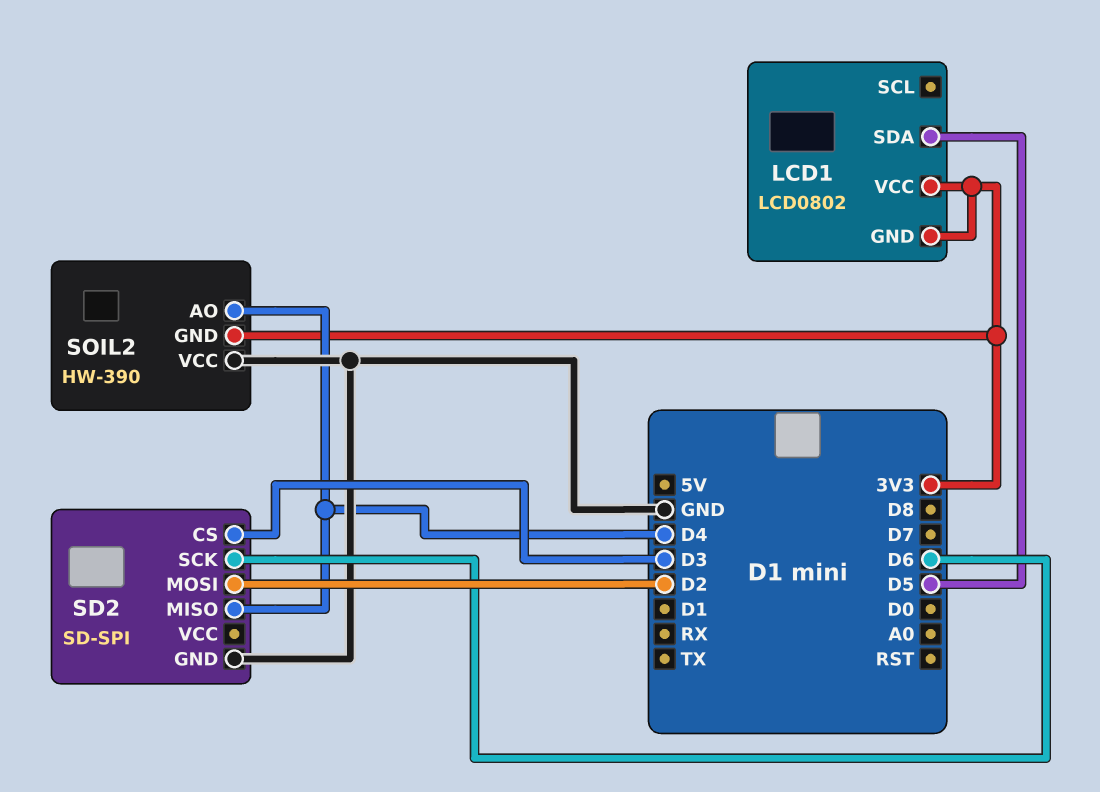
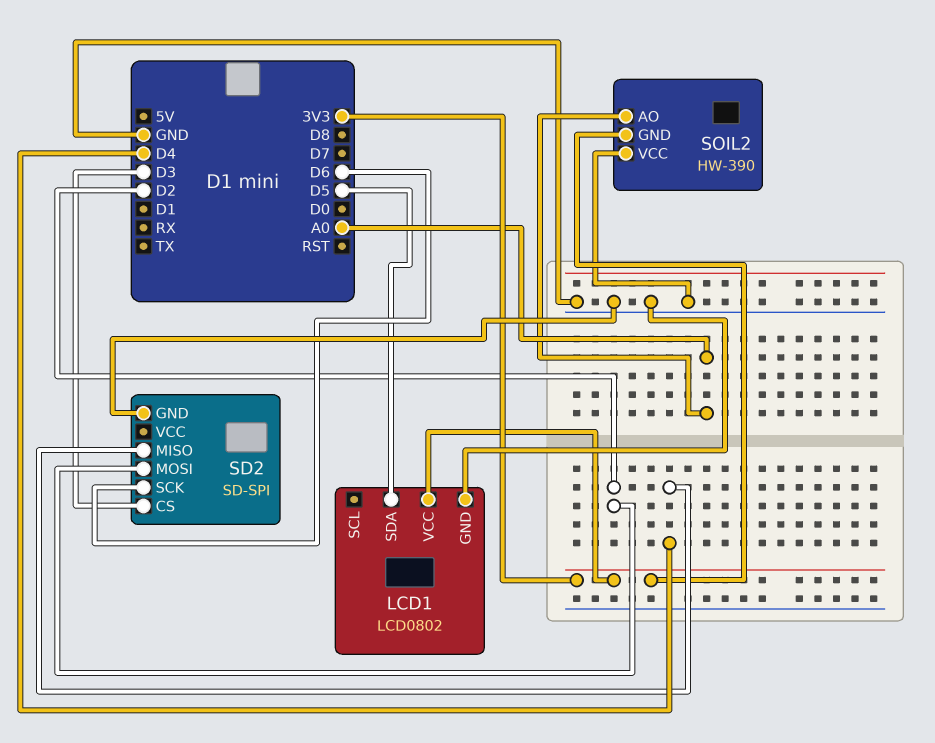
LCD1 pin GND: 3V3 -> GND
SOIL2 pin AO: D4 -> A0

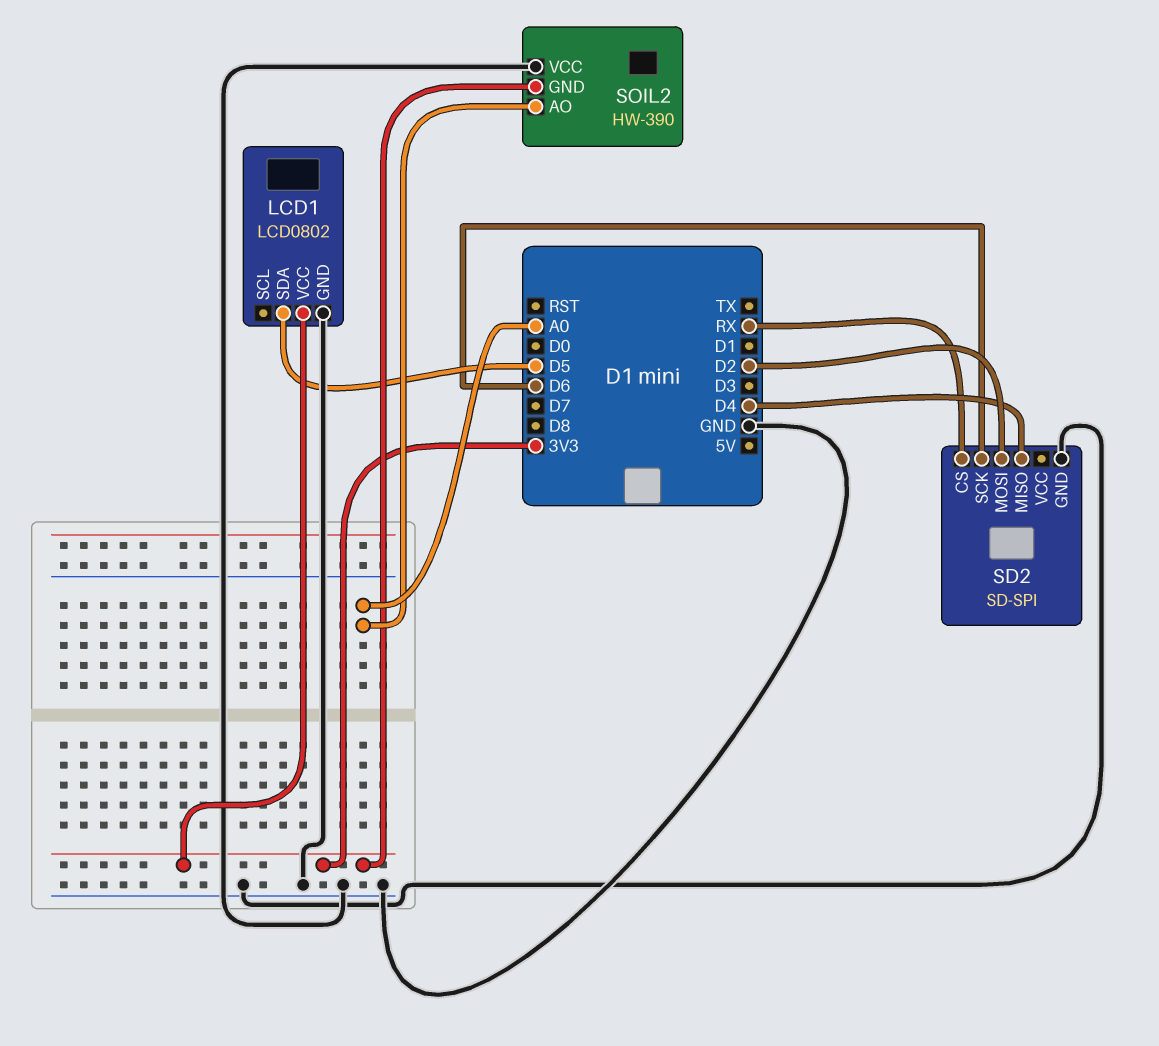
SD2 pin CS: D3 -> RX

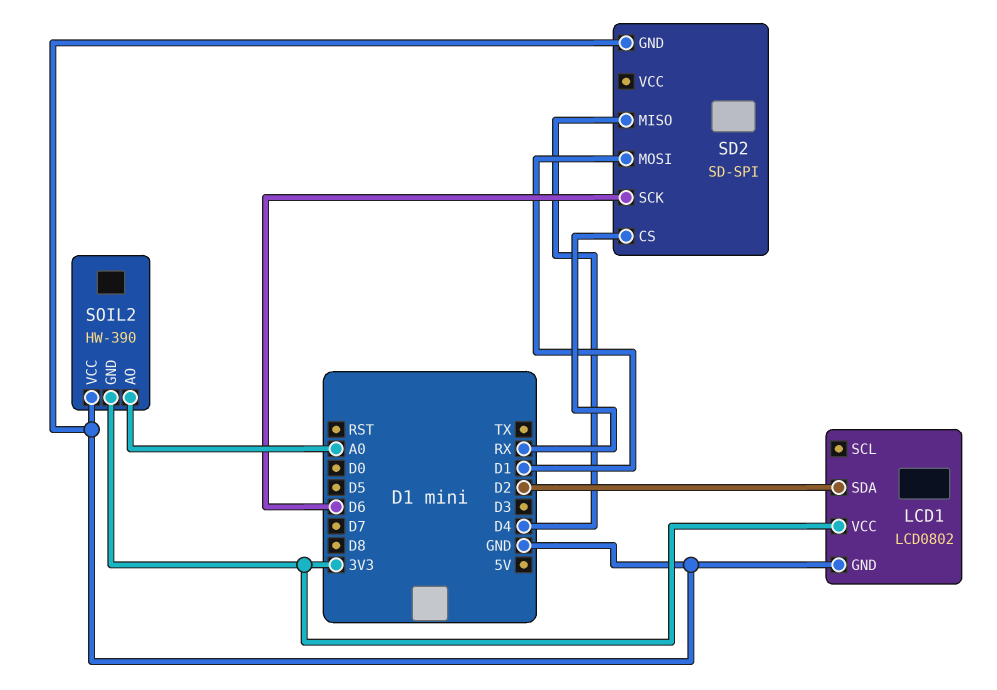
LCD1 pin SDA: D5 -> D2
SD2 pin MOSI: D2 -> D1

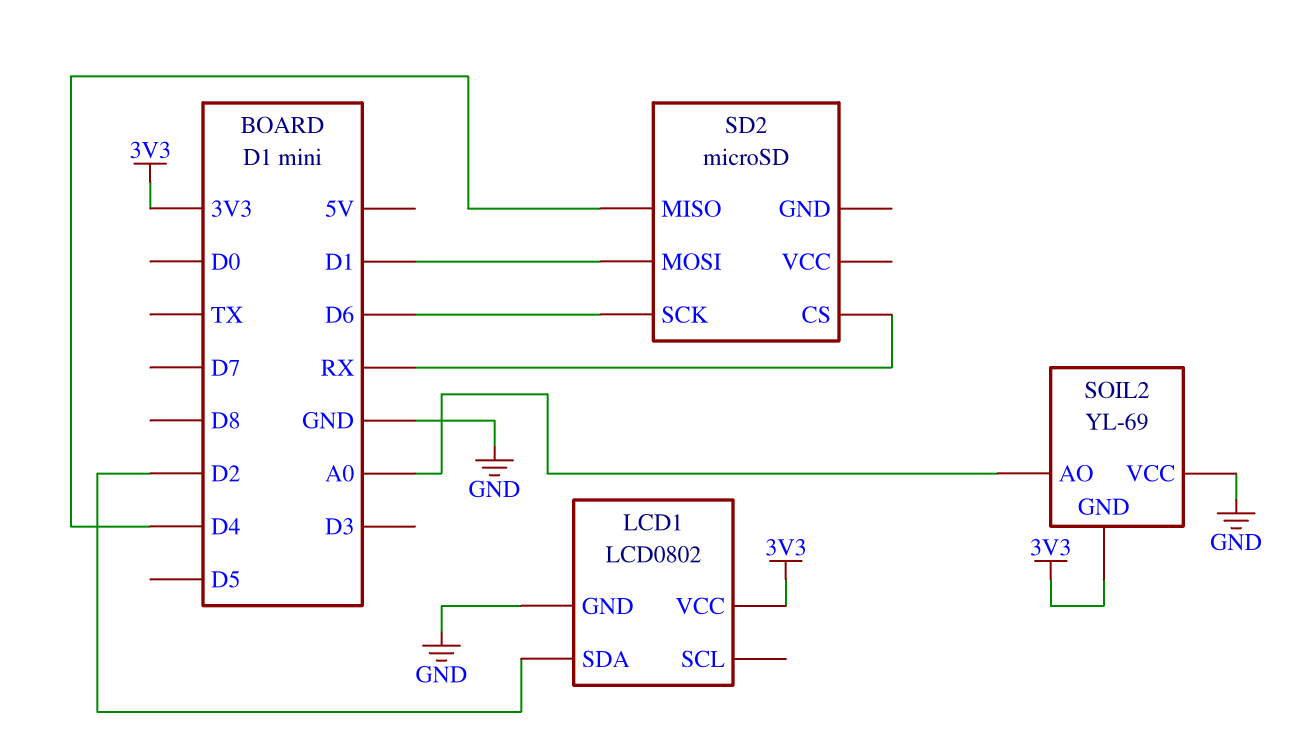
SD2: SD-SPI -> microSD
SD2 pin GND: GND -> none
SOIL2: HW-390 -> YL-69

